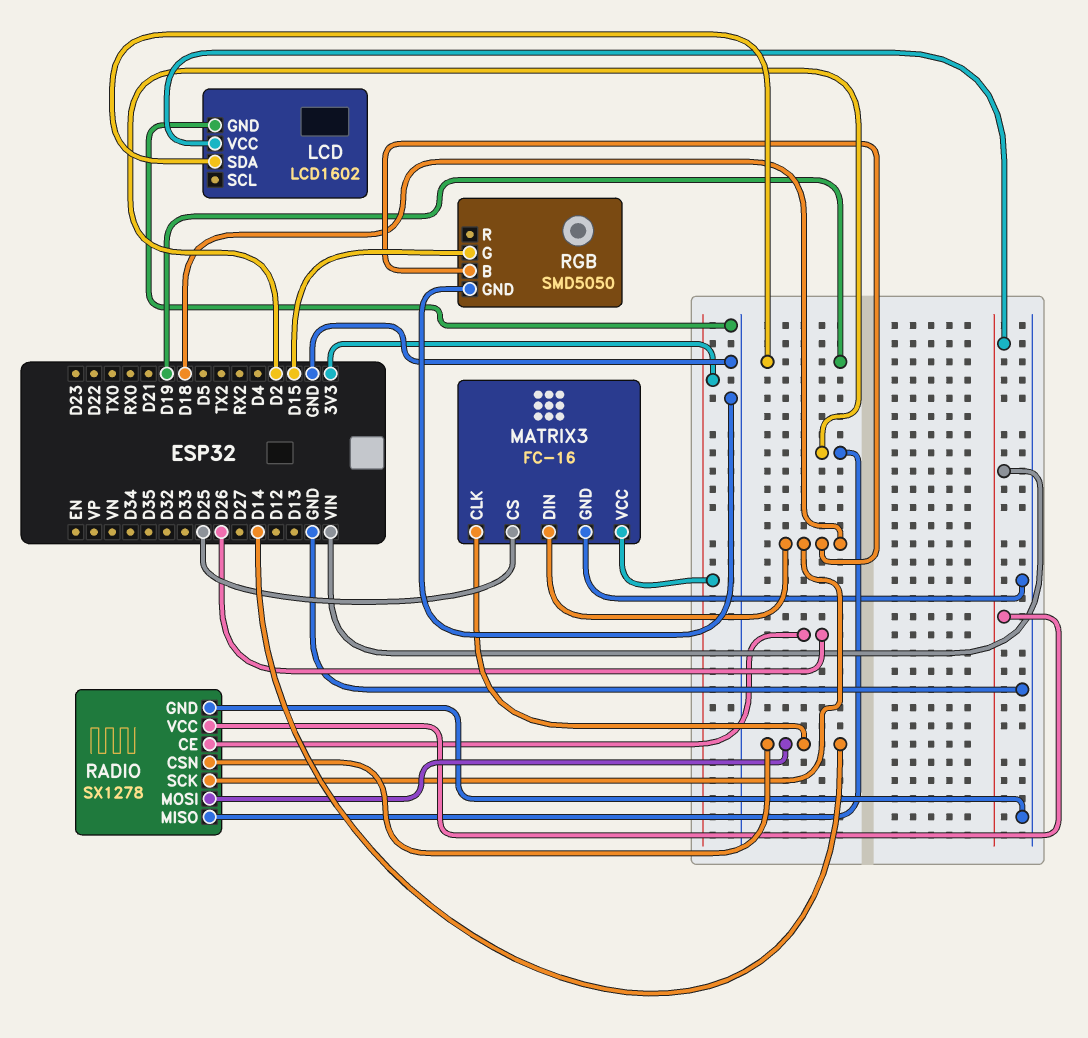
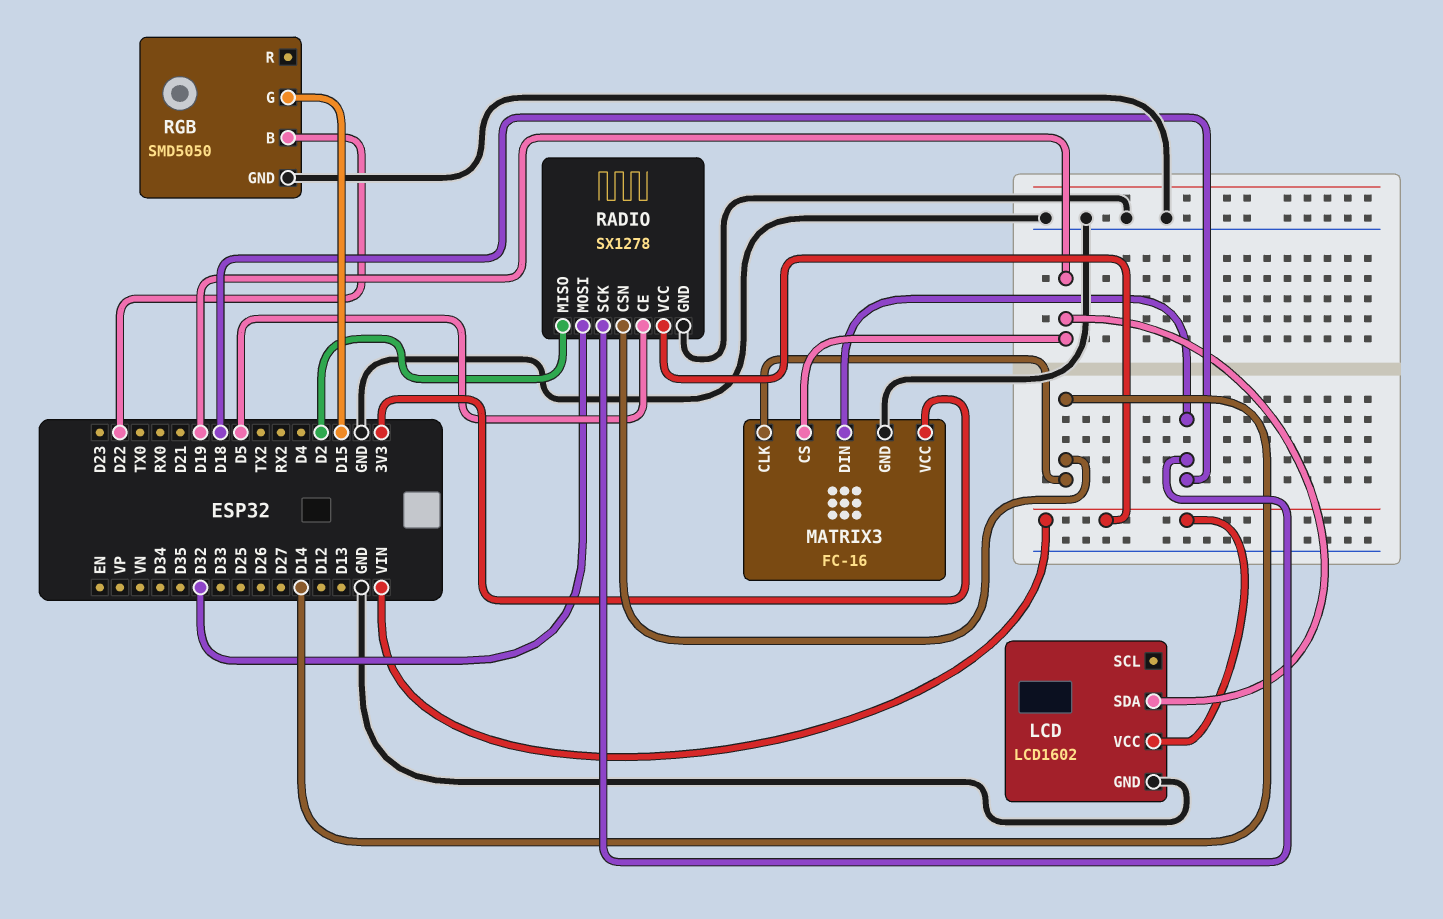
MATRIX3 pin CS: D25 -> D19
RADIO pin CE: D26 -> D5
RADIO pin MOSI: D14 -> D32
RGB pin B: D18 -> D22

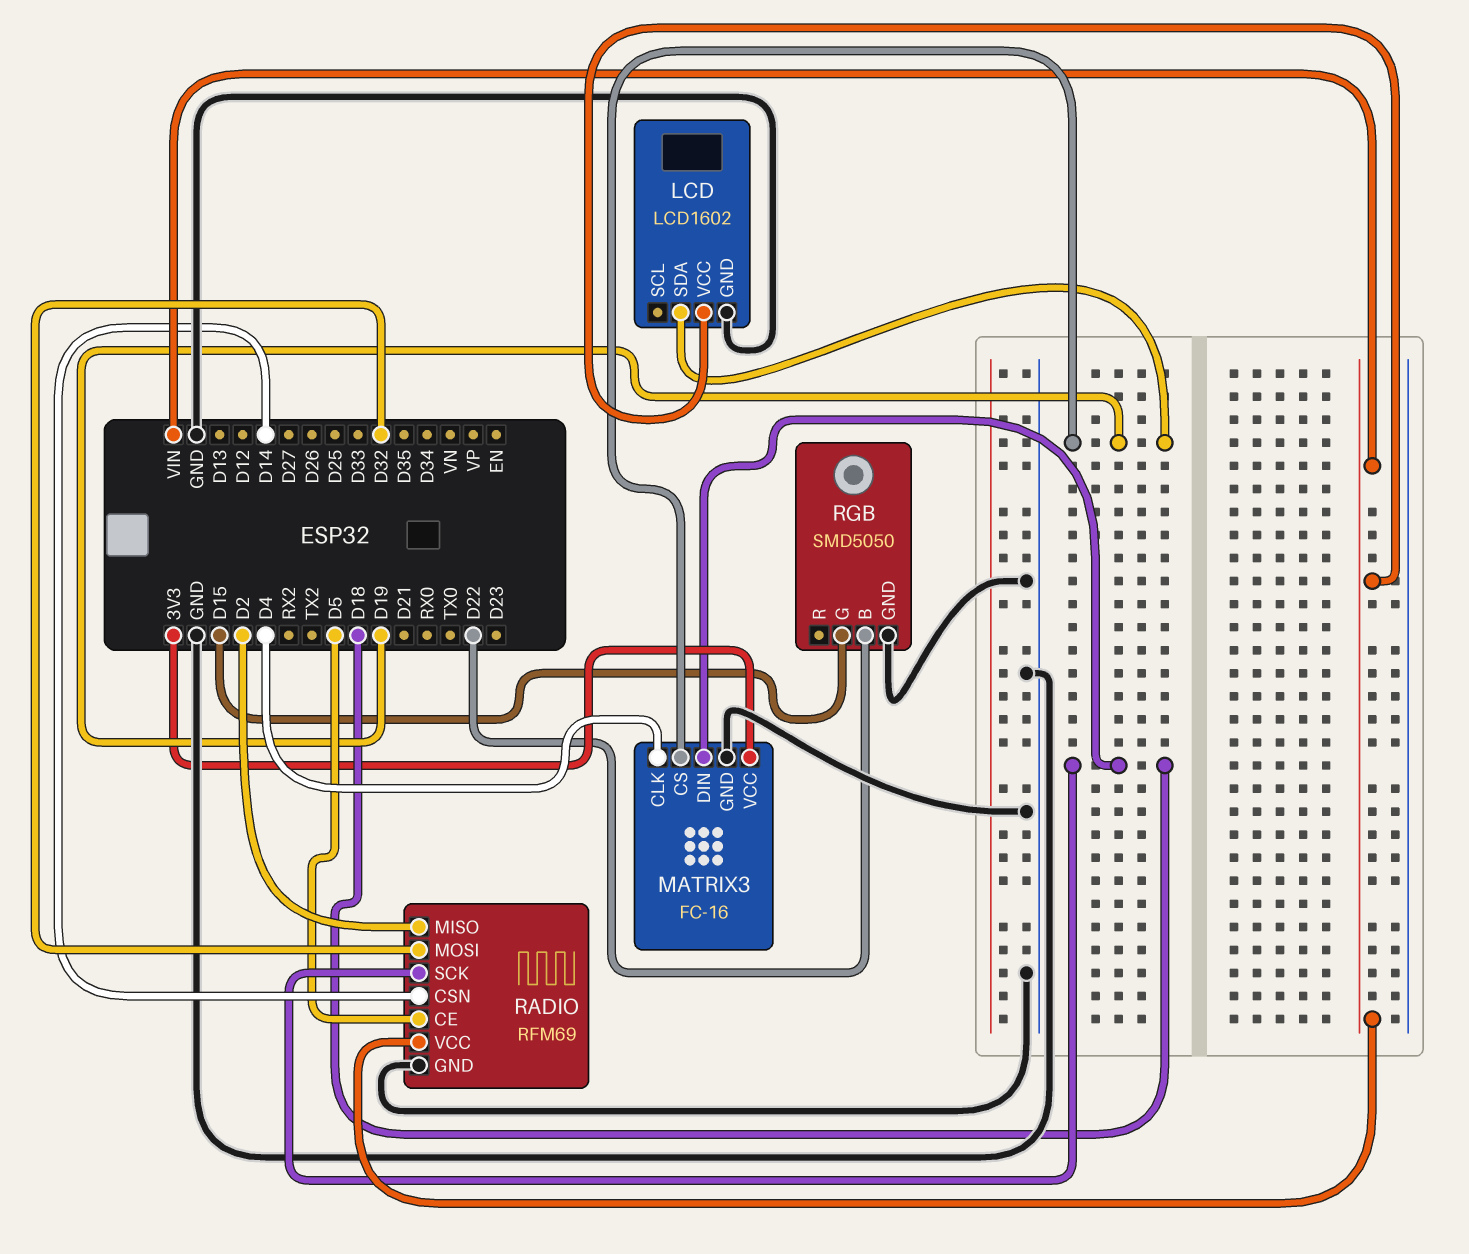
MATRIX3 pin CLK: D14 -> D4
RADIO: SX1278 -> RFM69

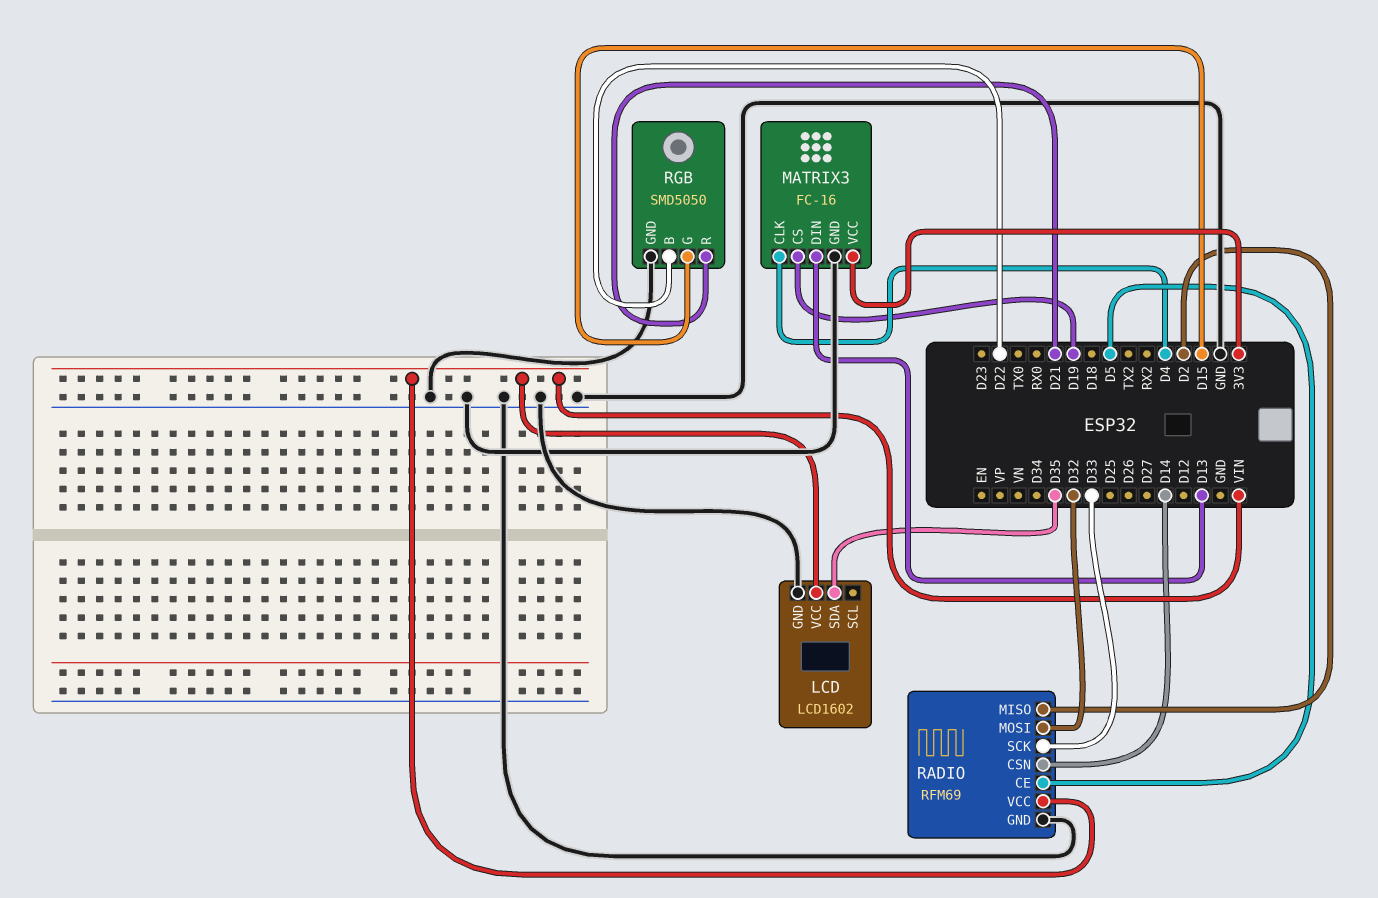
LCD pin SDA: D19 -> D35
MATRIX3 pin DIN: D18 -> D13
RADIO pin SCK: D18 -> D33
RGB pin R: none -> D21

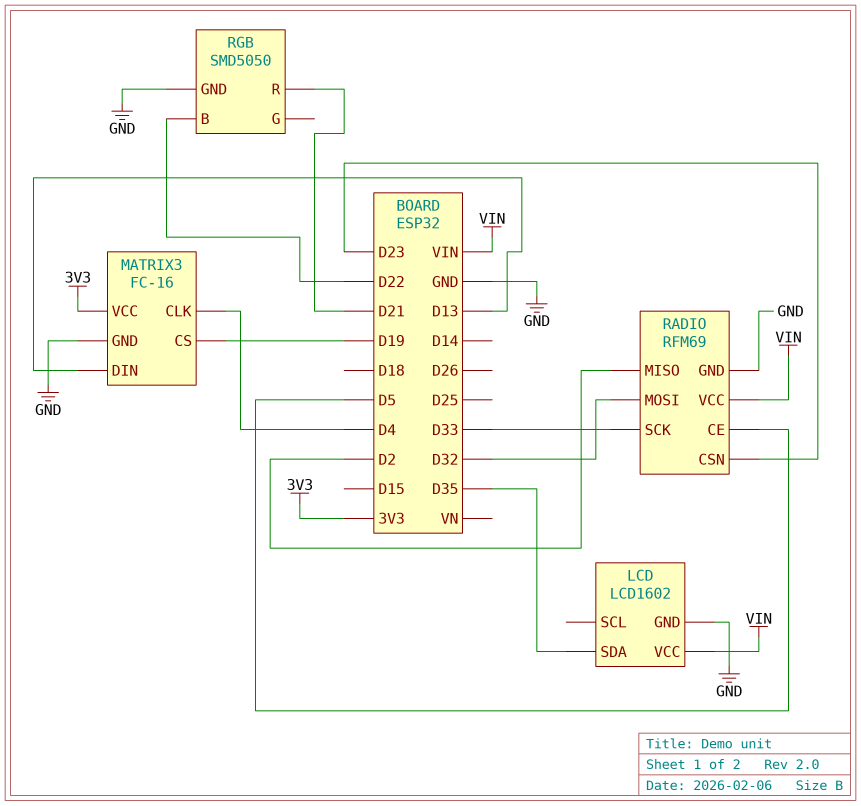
RADIO pin CSN: D14 -> D23
RGB pin G: D15 -> none

